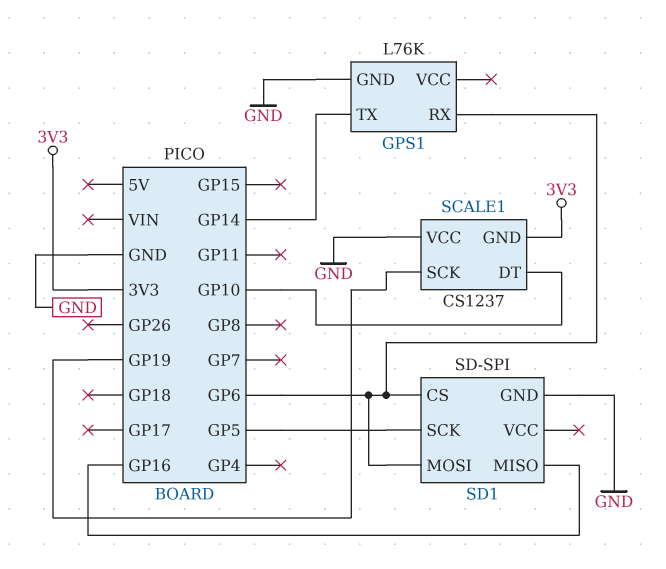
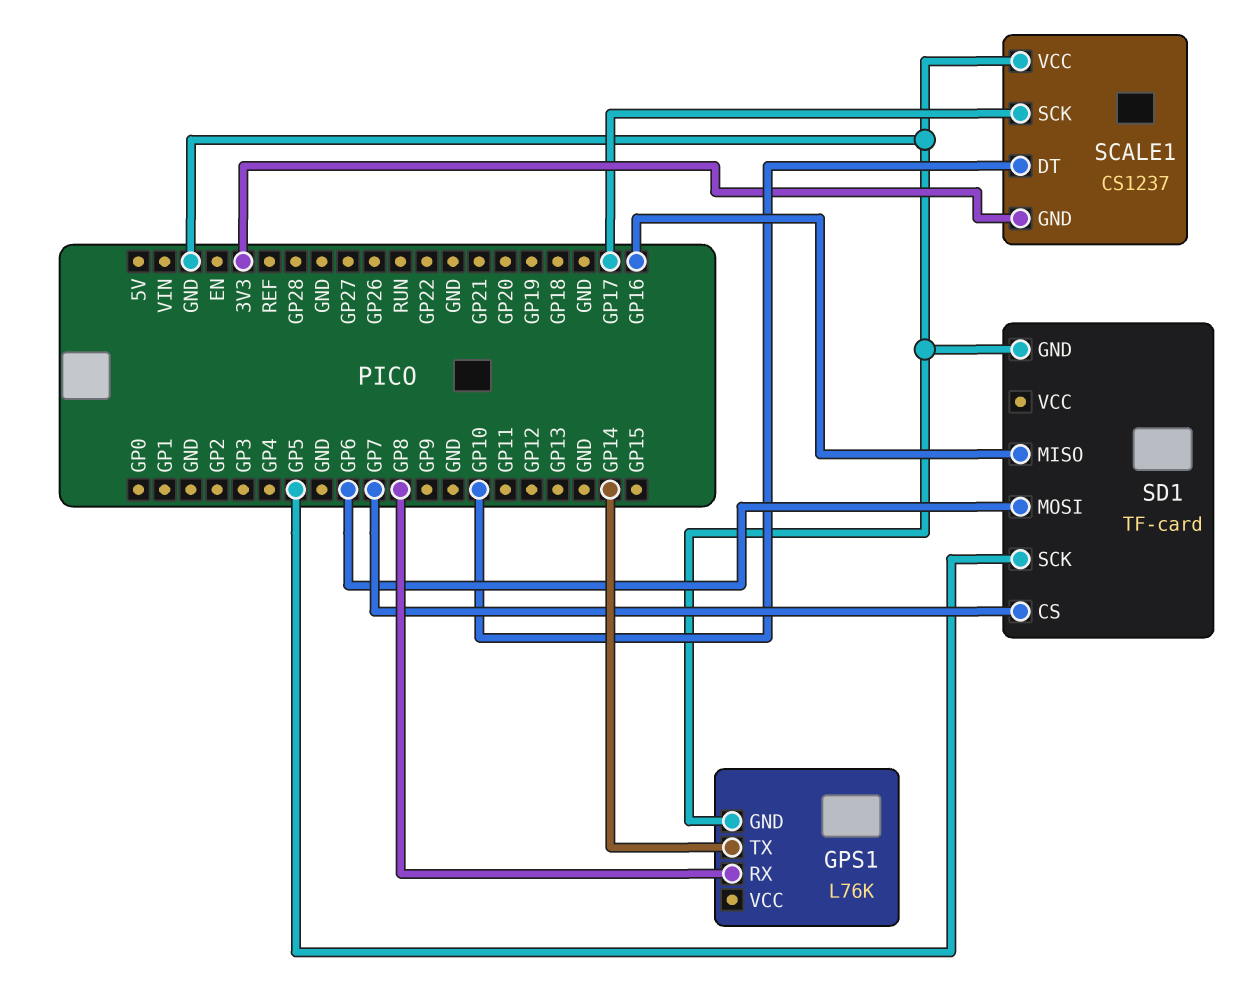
GPS1 pin RX: GP6 -> GP8
SCALE1 pin SCK: GP19 -> GP17
SD1: SD-SPI -> TF-card
SD1 pin CS: GP6 -> GP7

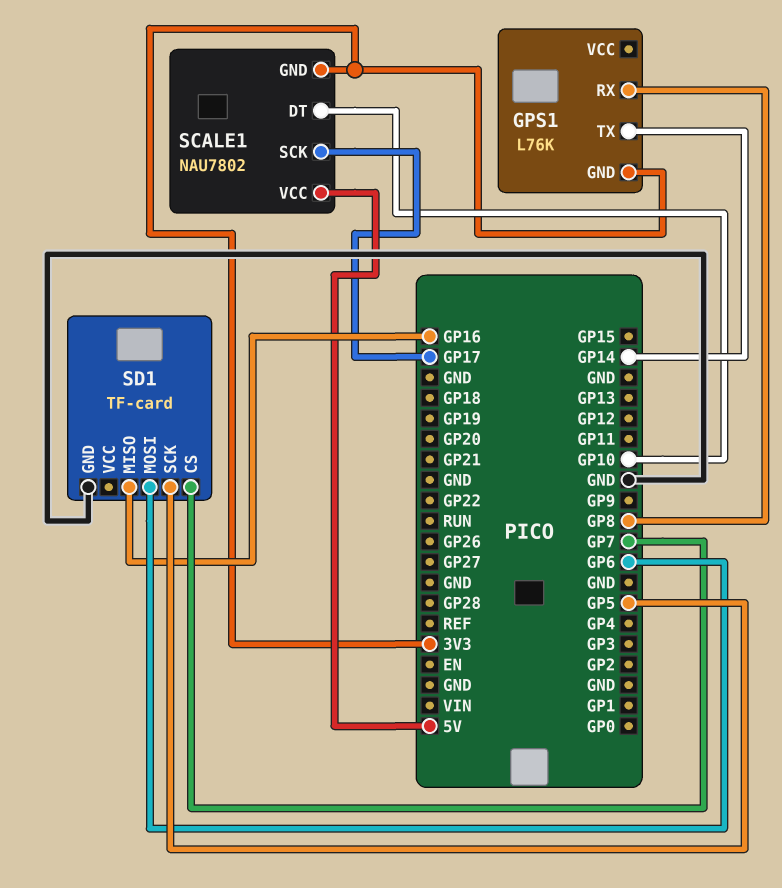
GPS1 pin GND: GND -> 3V3
SCALE1: CS1237 -> NAU7802
SCALE1 pin VCC: GND -> 5V

